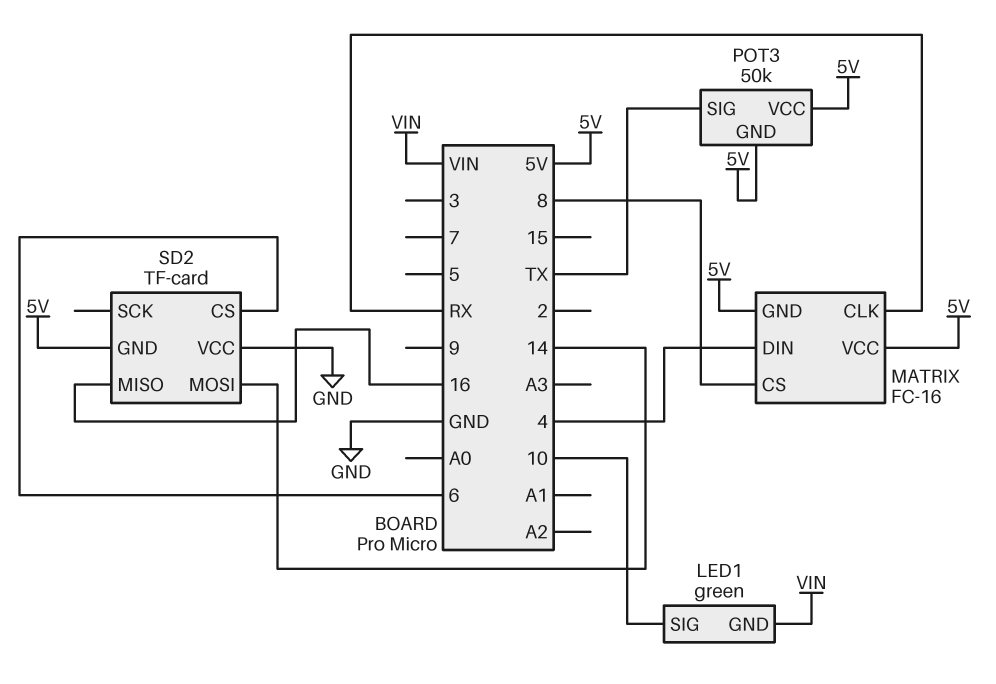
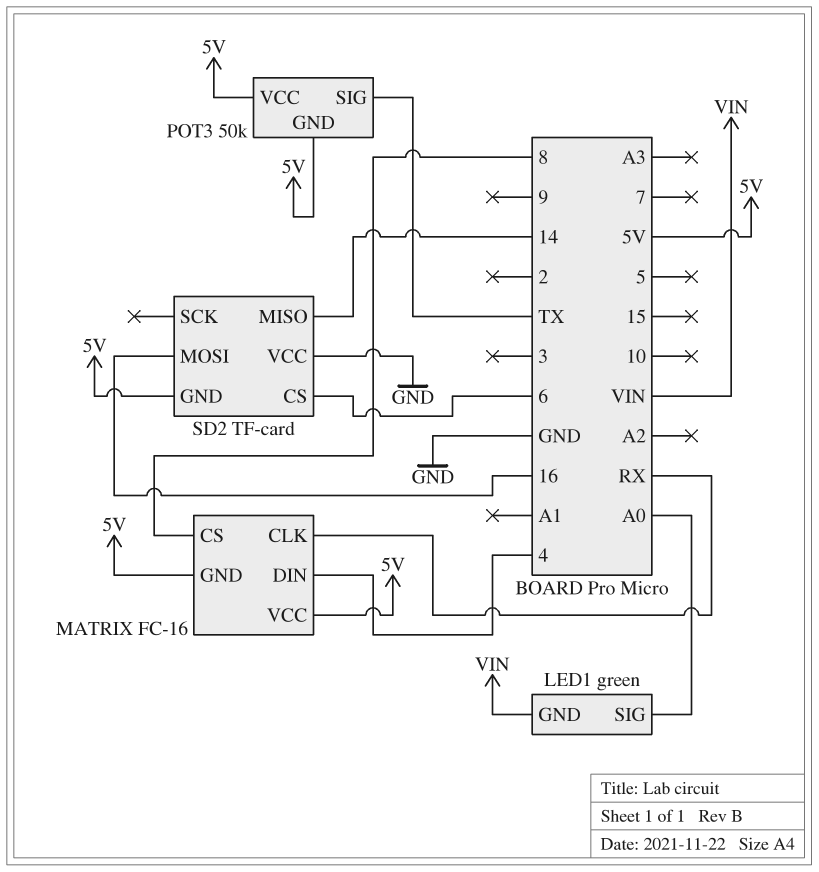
LED1 pin SIG: 10 -> A0
SD2 pin MISO: 16 -> 14
SD2 pin MOSI: 14 -> 16

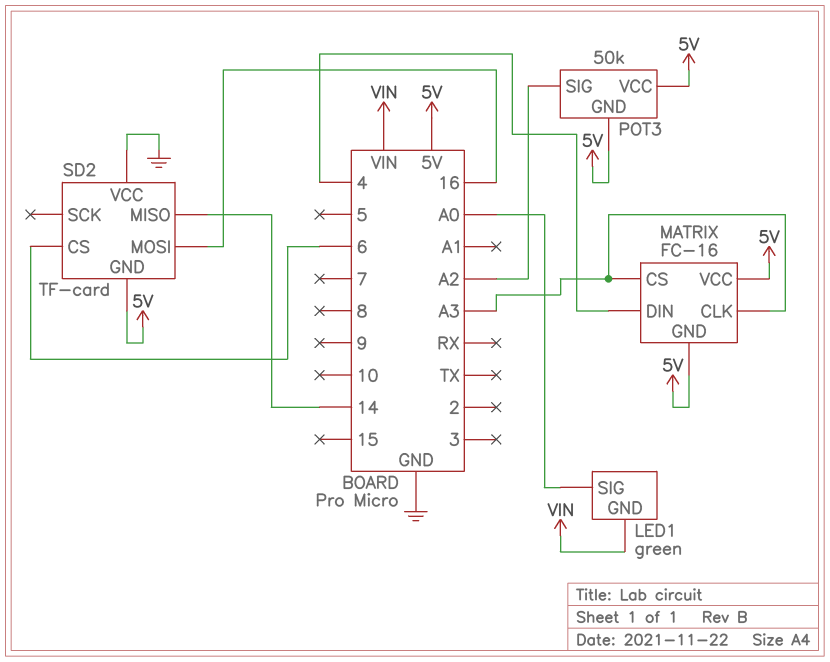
MATRIX pin CLK: RX -> A3
MATRIX pin CS: 8 -> A3
POT3 pin SIG: TX -> A2

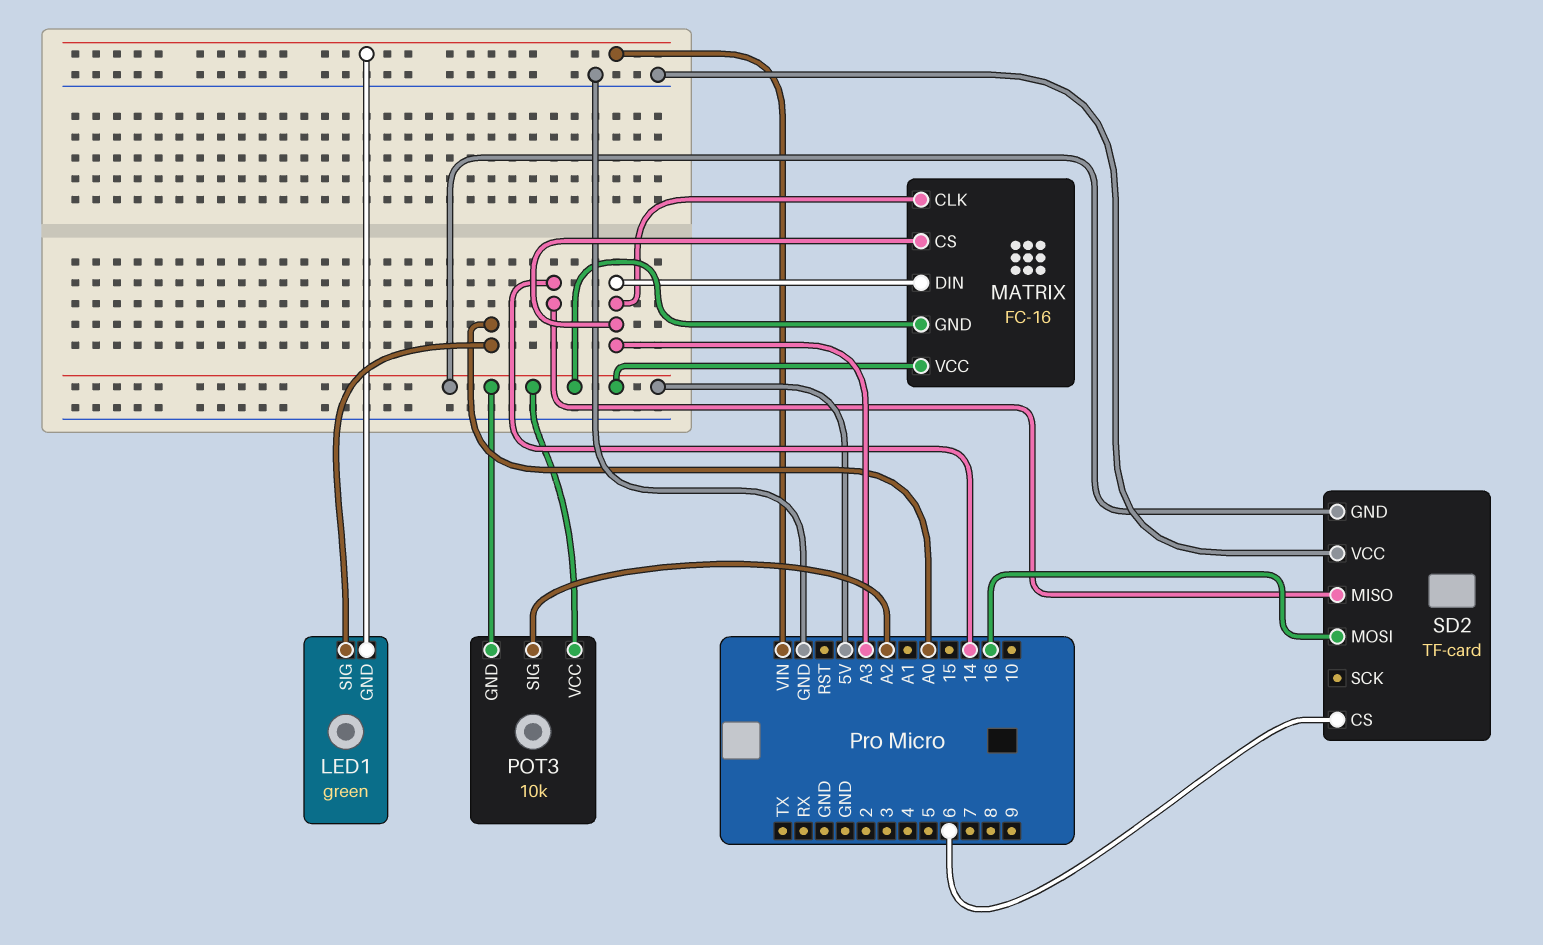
MATRIX pin DIN: 4 -> A3
POT3: 50k -> 10k

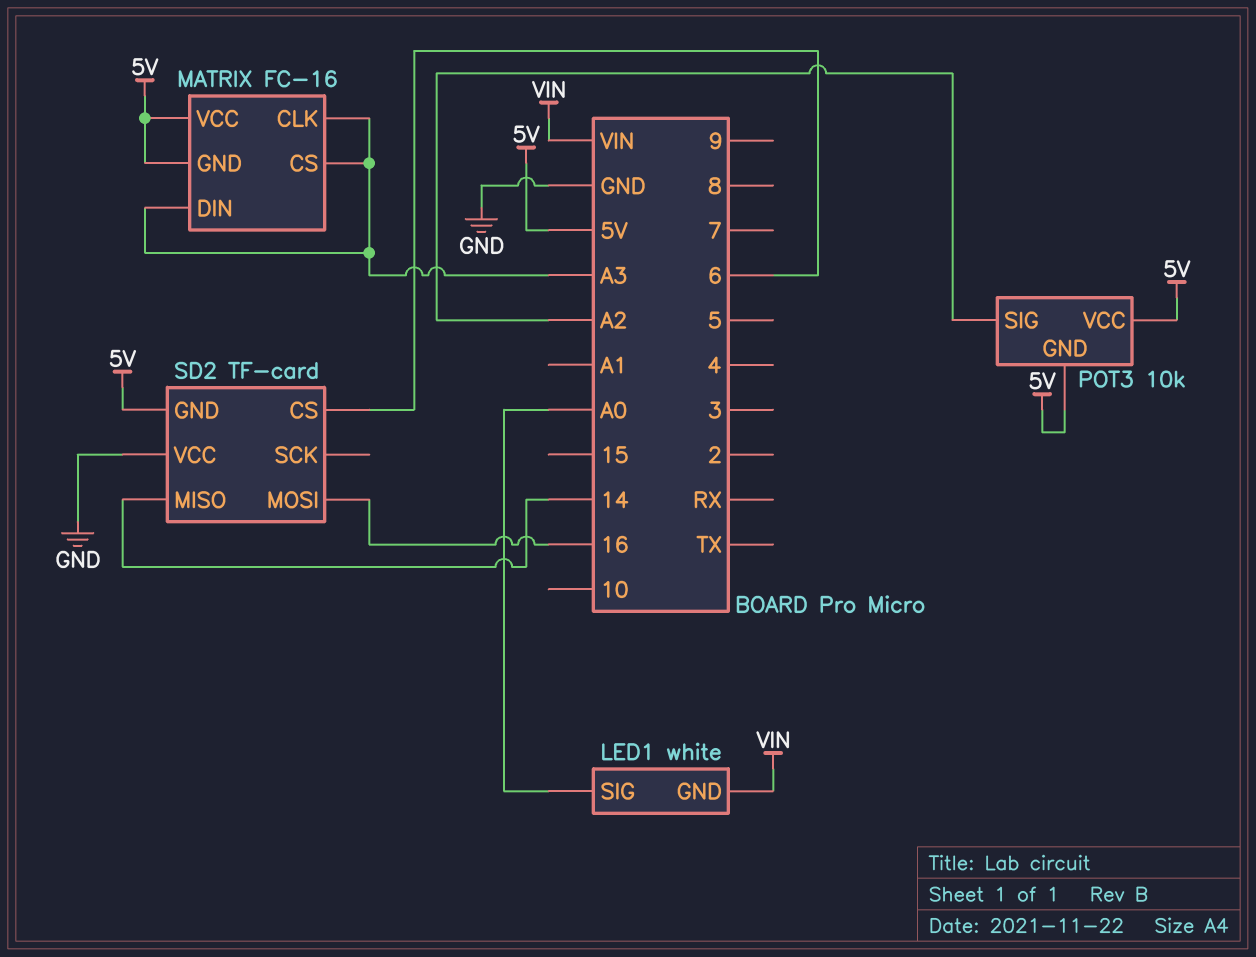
LED1: green -> white

